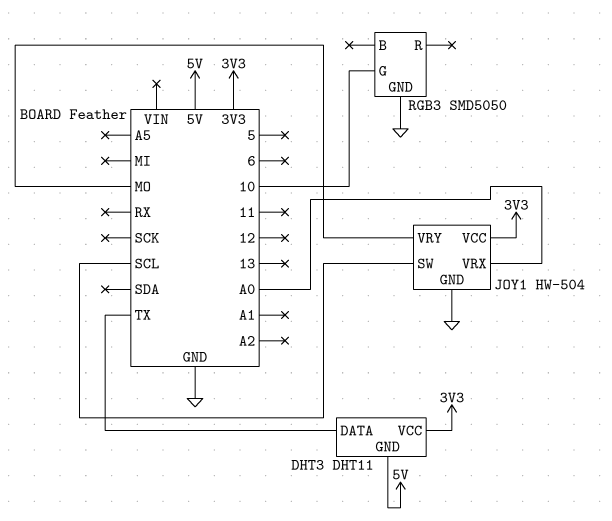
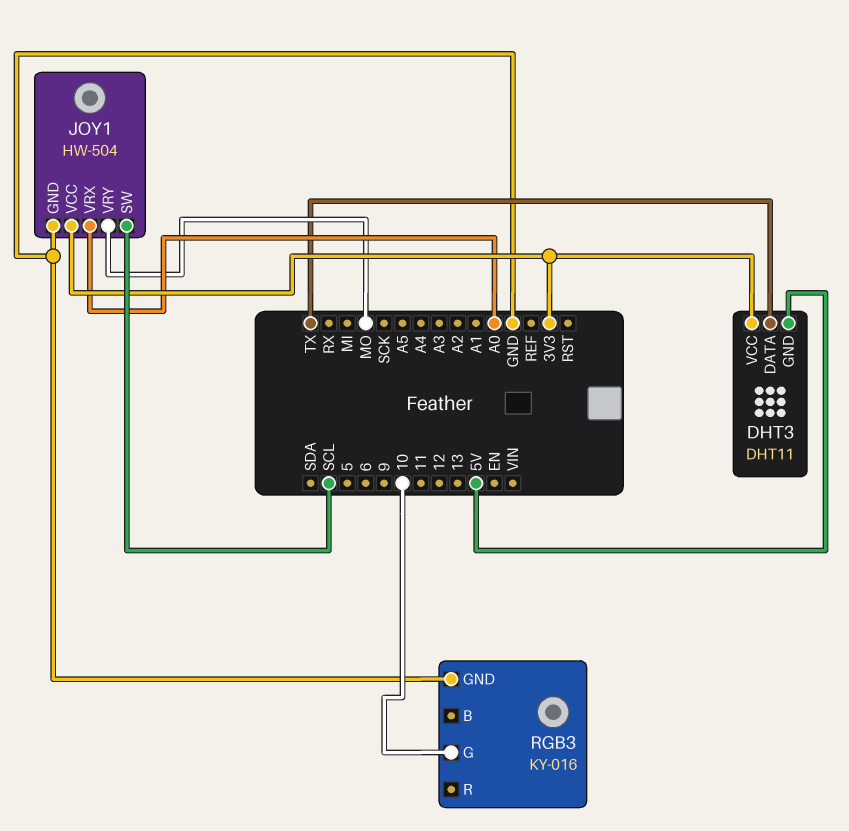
RGB3: SMD5050 -> KY-016

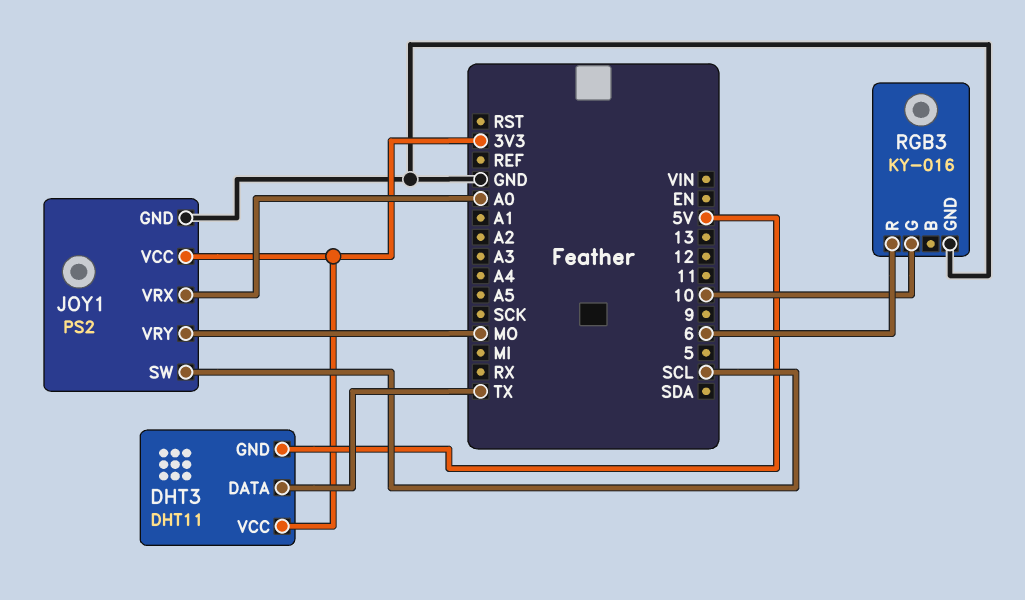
JOY1: HW-504 -> PS2
RGB3 pin R: none -> 6

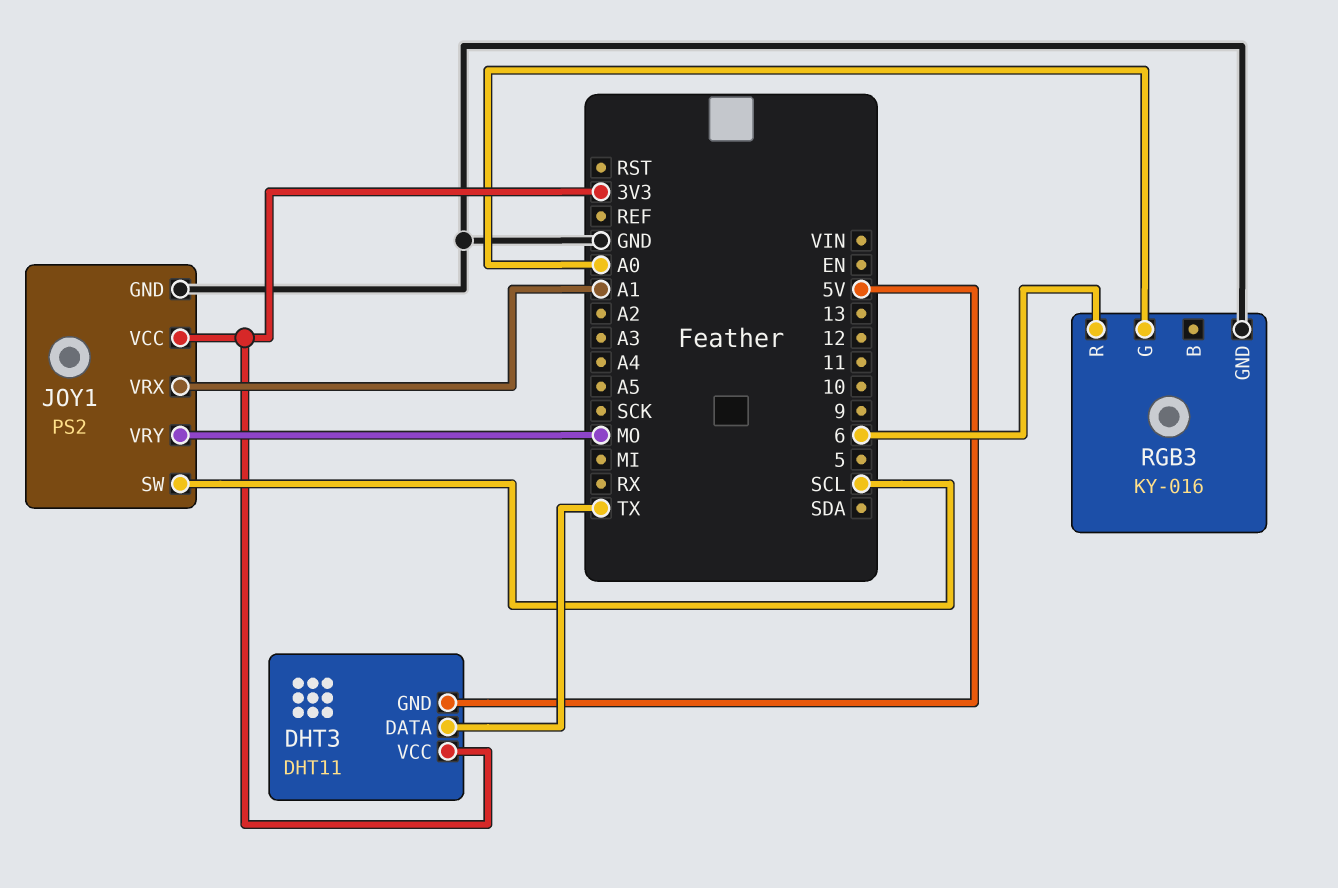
JOY1 pin VRX: A0 -> A1
RGB3 pin G: 10 -> A0

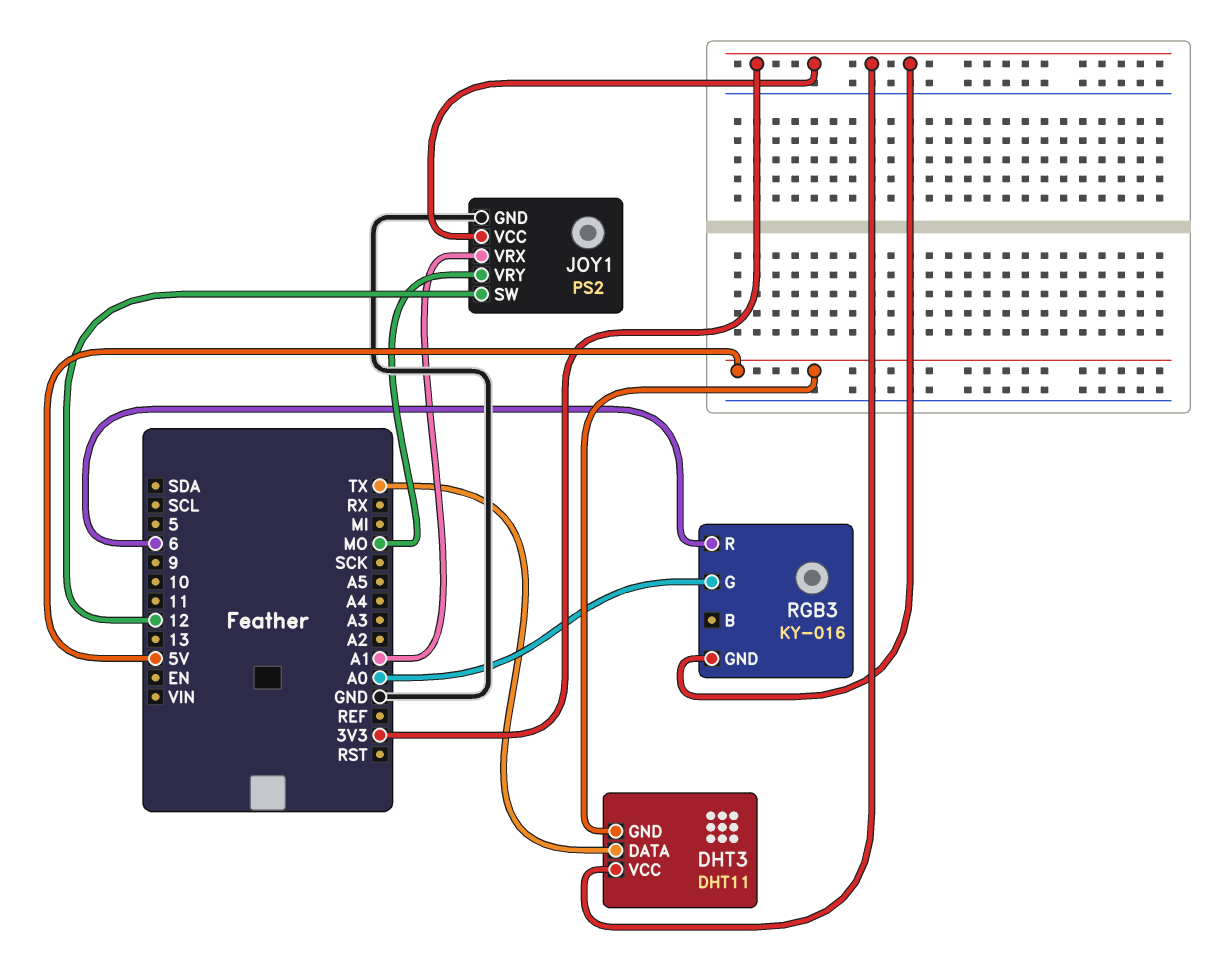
JOY1 pin SW: SCL -> 12
RGB3 pin GND: GND -> 3V3

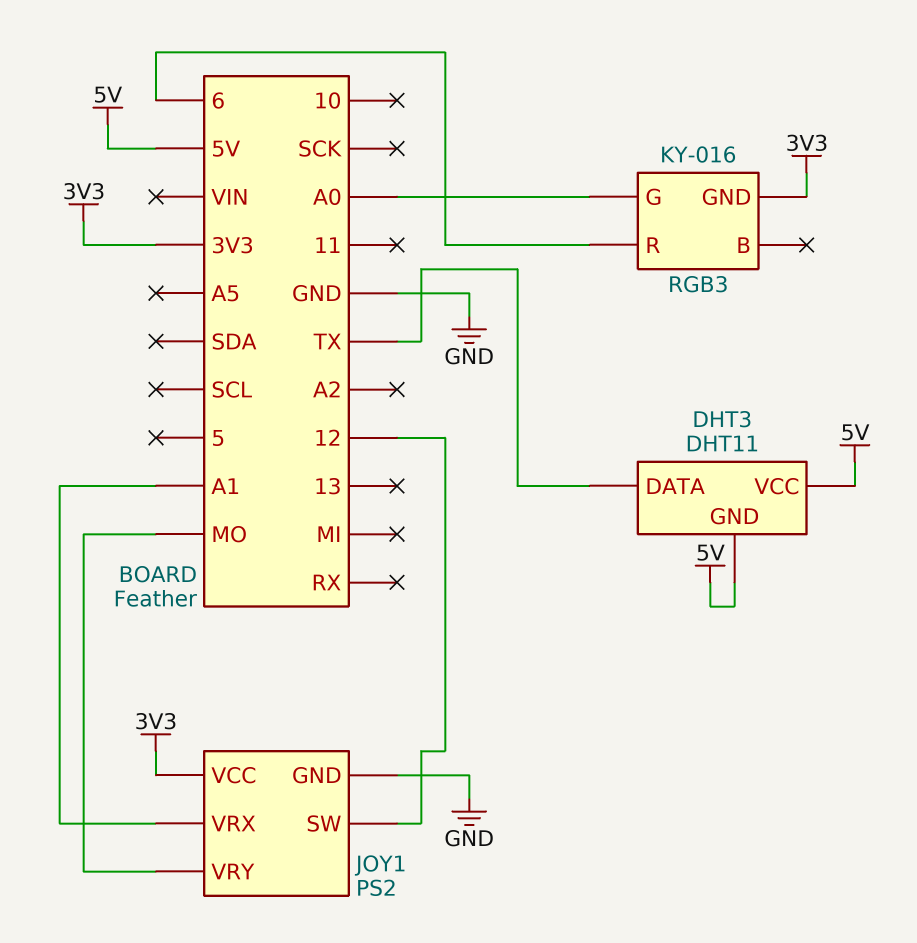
DHT3 pin VCC: 3V3 -> 5V

